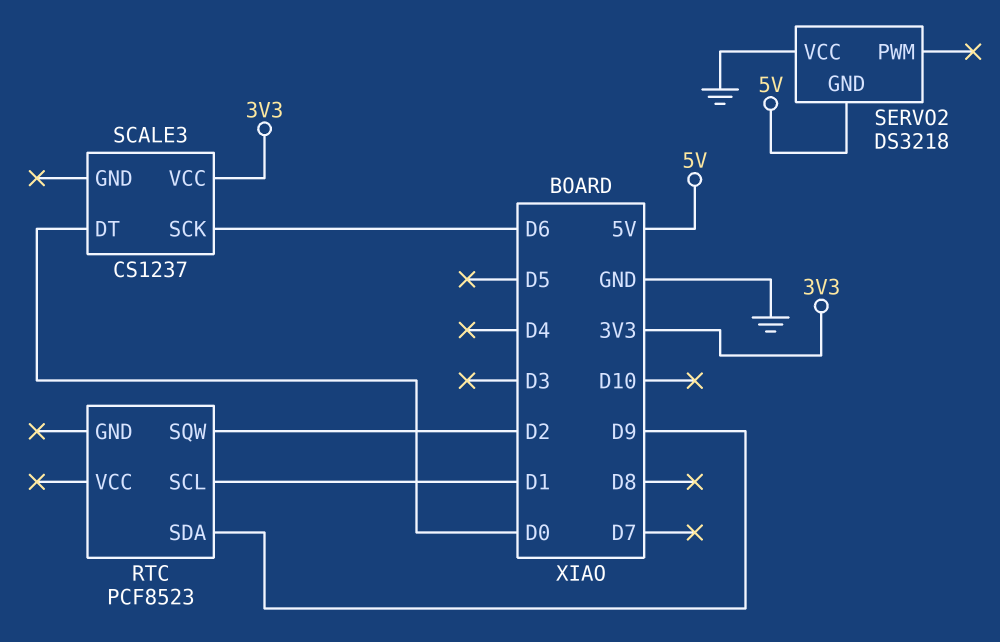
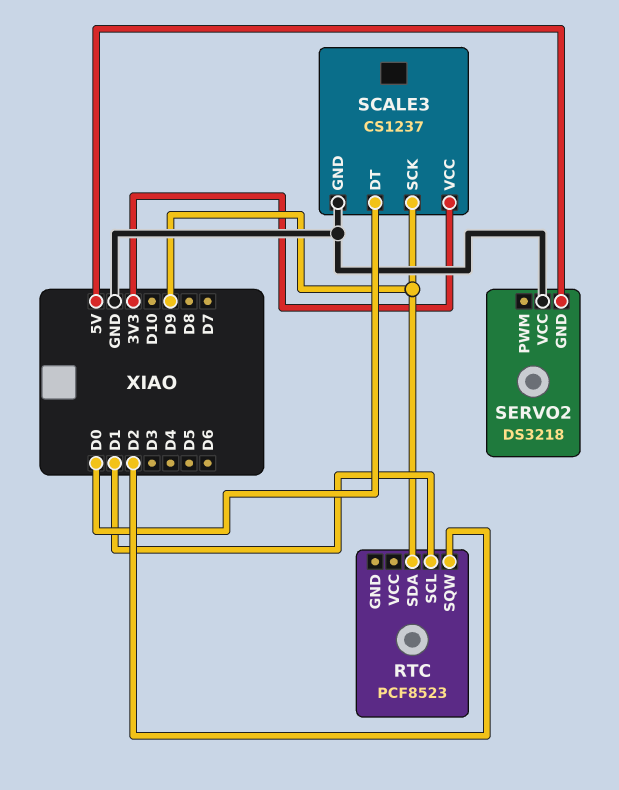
SCALE3 pin GND: none -> GND
SCALE3 pin SCK: D6 -> D9

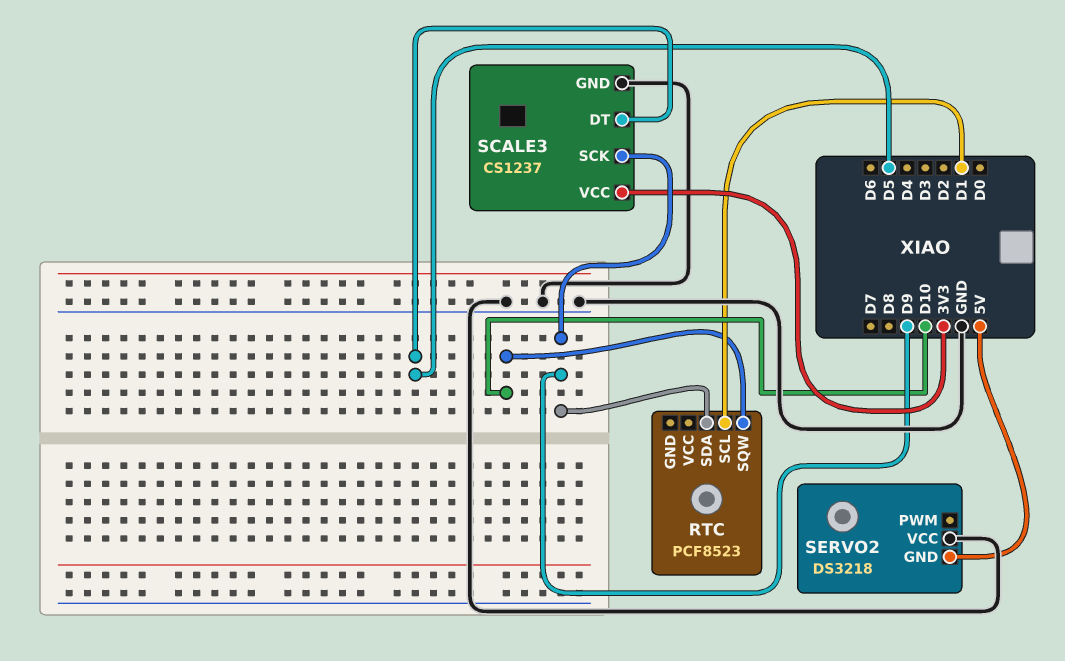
RTC pin SQW: D2 -> D10
SCALE3 pin DT: D0 -> D5

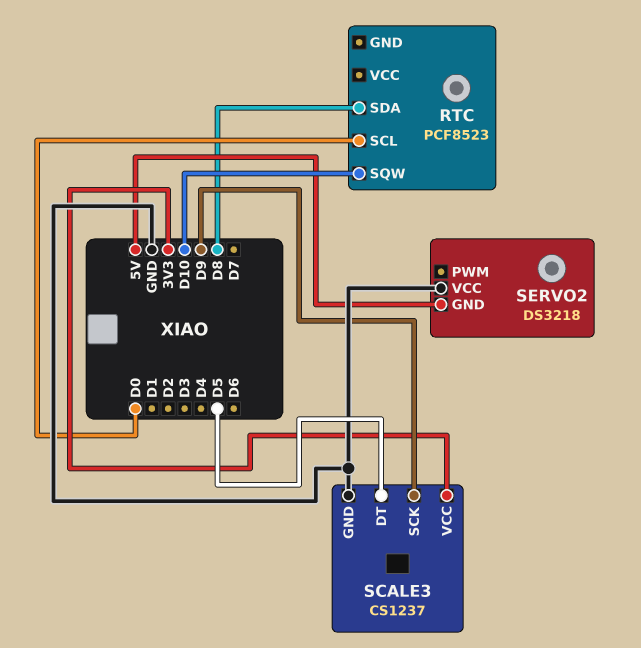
RTC pin SCL: D1 -> D0
RTC pin SDA: D9 -> D8

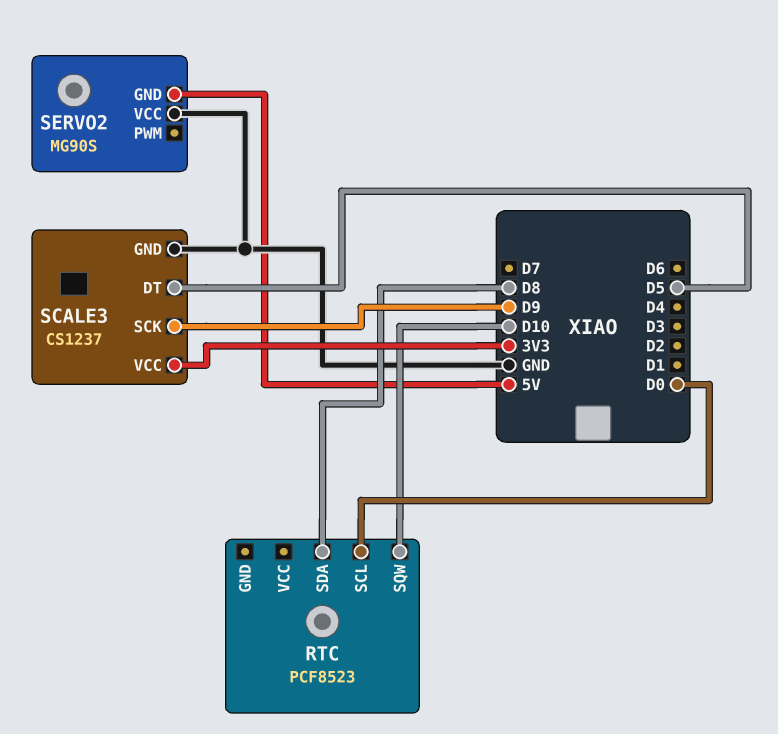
SERVO2: DS3218 -> MG90S

